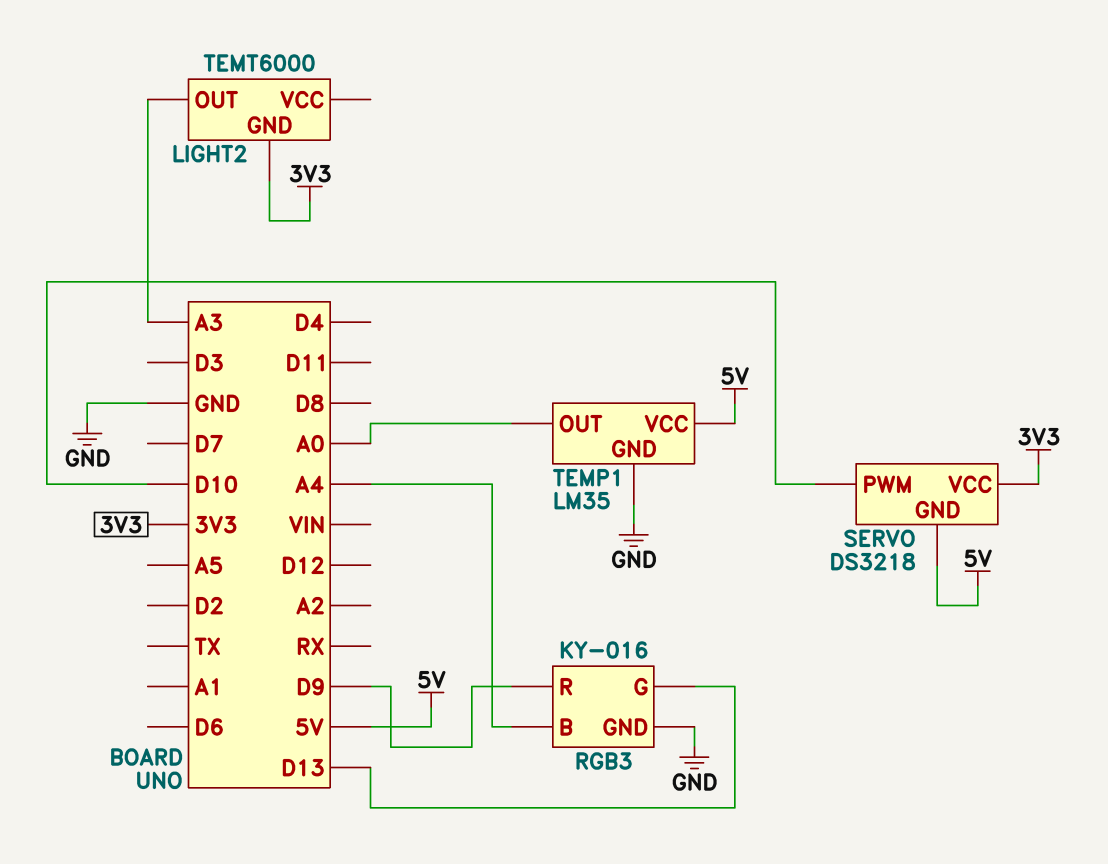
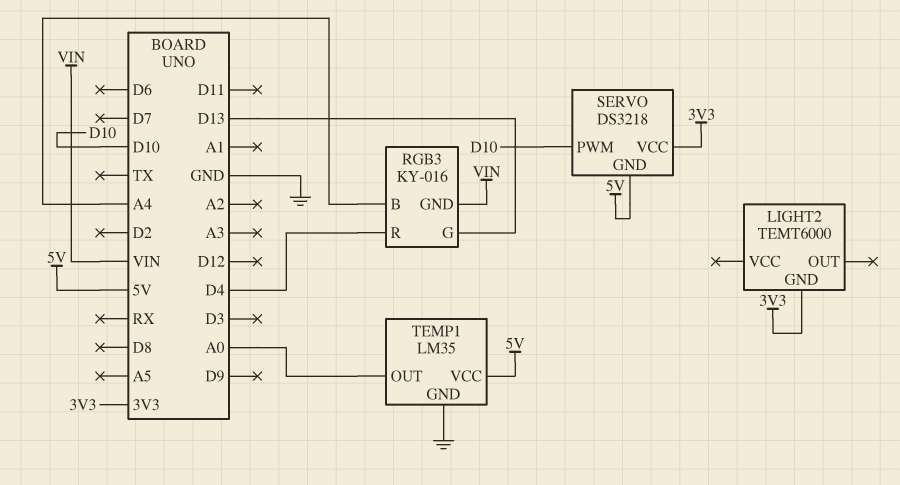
LIGHT2 pin OUT: A3 -> none
RGB3 pin GND: GND -> VIN
RGB3 pin R: D9 -> D4

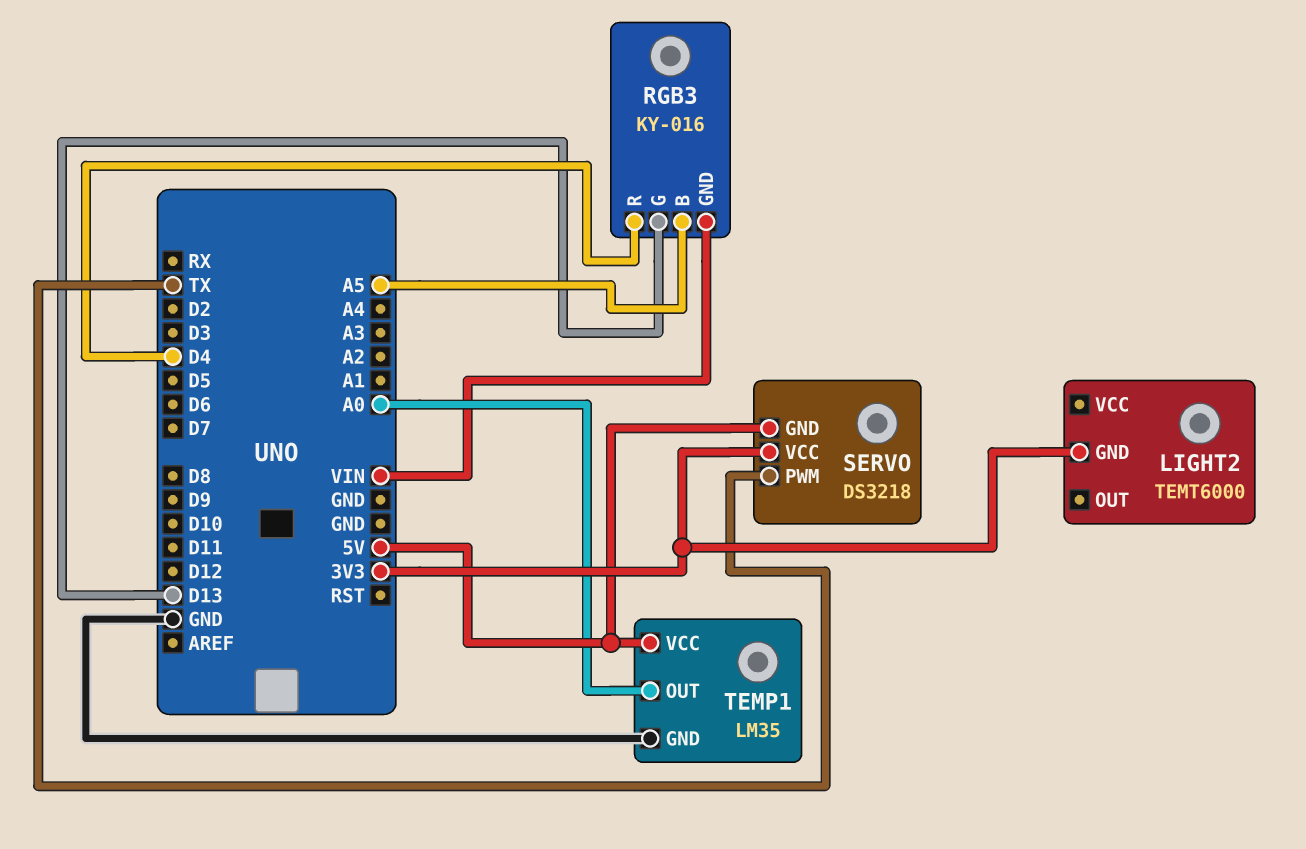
RGB3 pin B: A4 -> A5
SERVO pin PWM: D10 -> TX

